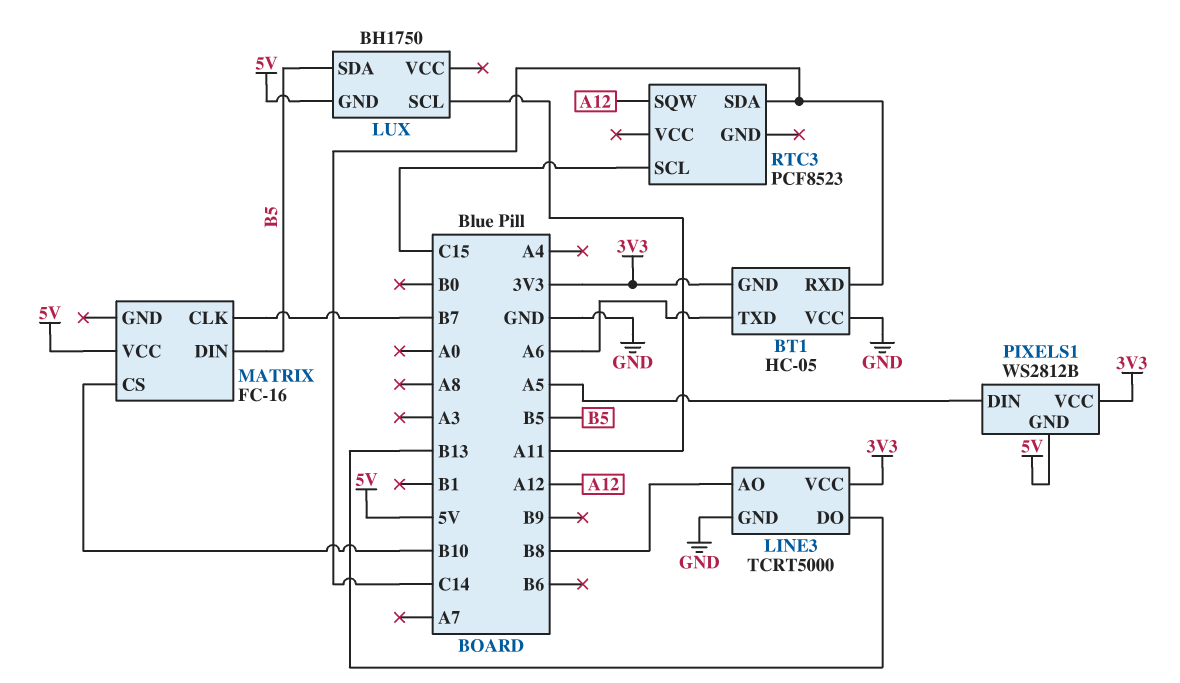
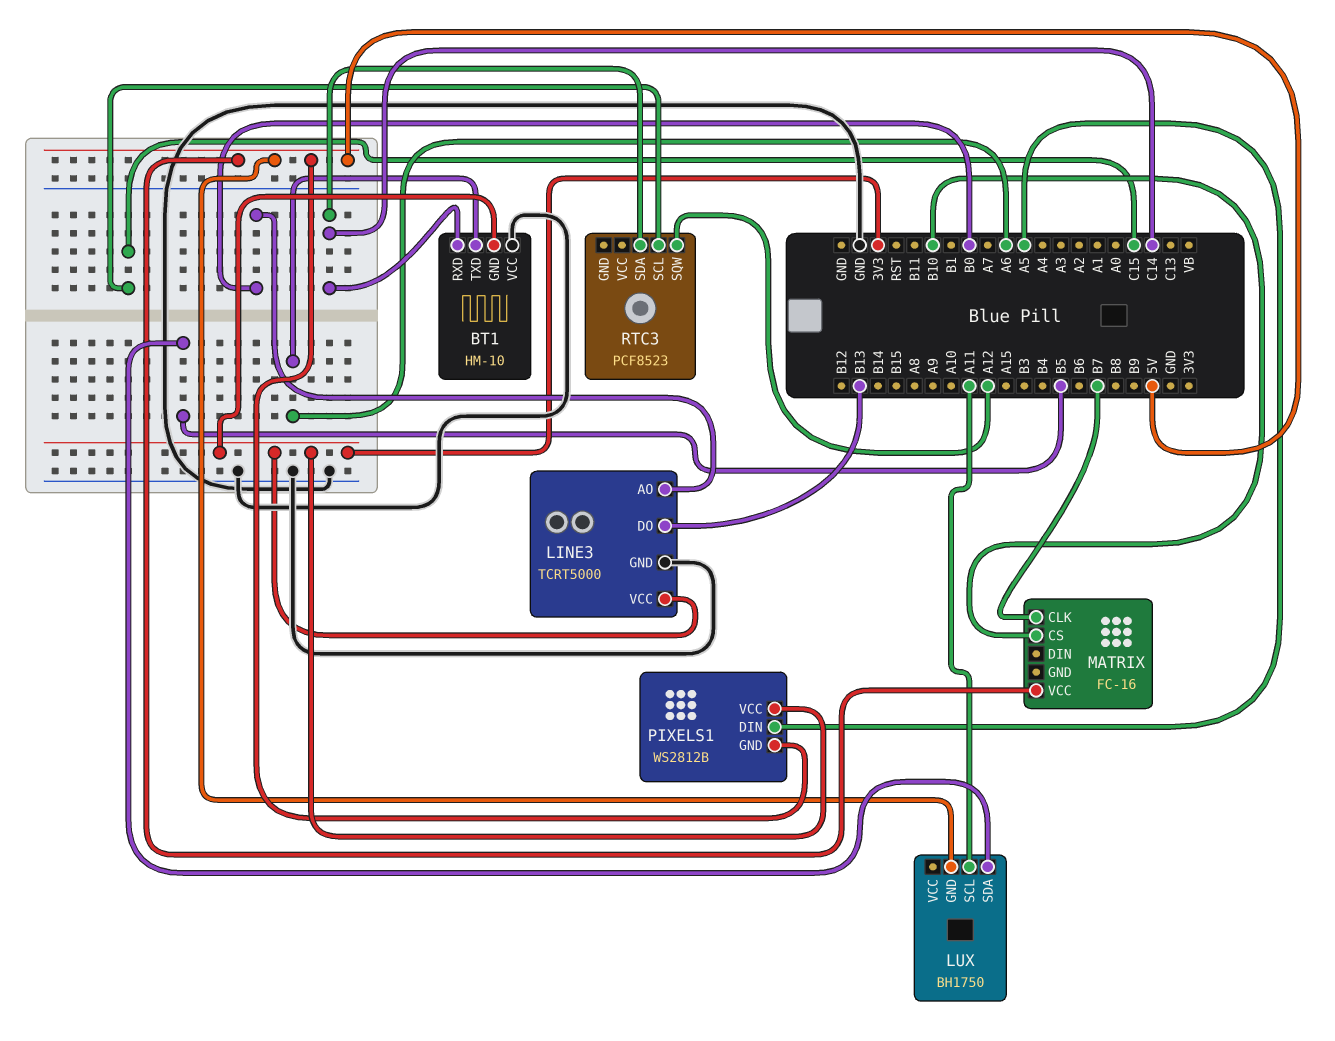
BT1: HC-05 -> HM-10
LINE3 pin AO: B8 -> B0
MATRIX pin DIN: B5 -> none

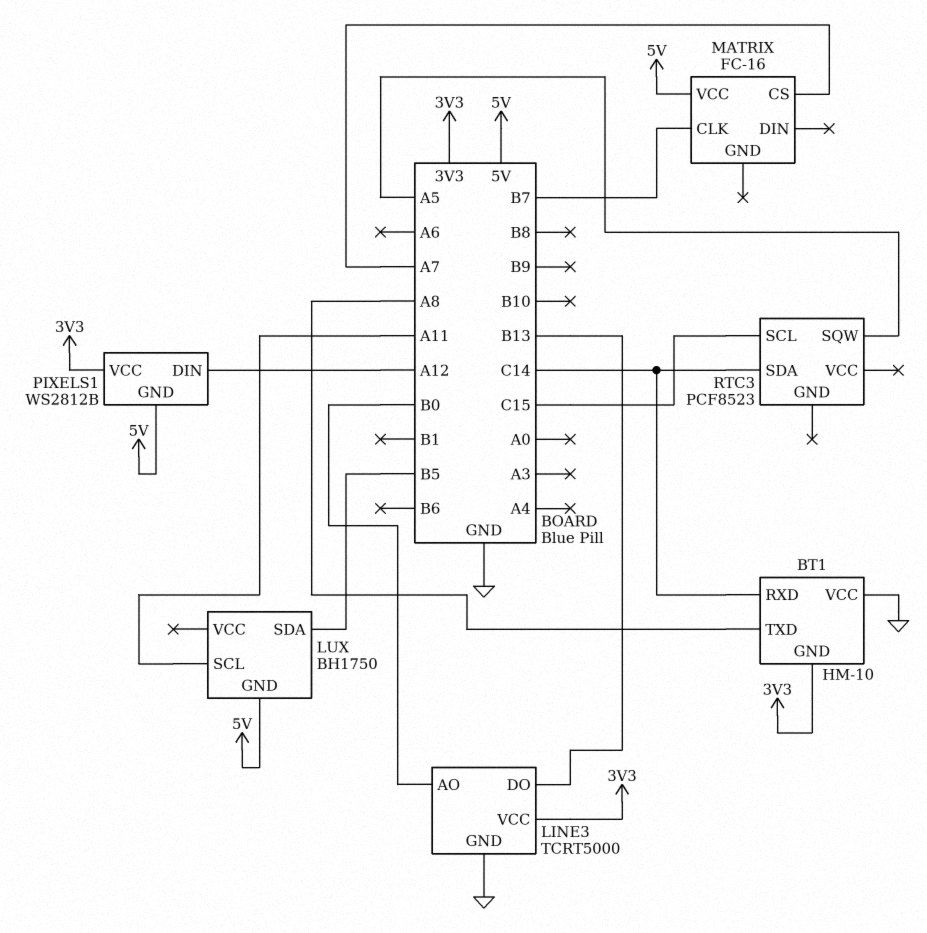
BT1 pin TXD: A6 -> A8
MATRIX pin CS: B10 -> A7
PIXELS1 pin DIN: A5 -> A12
RTC3 pin SQW: A12 -> A5

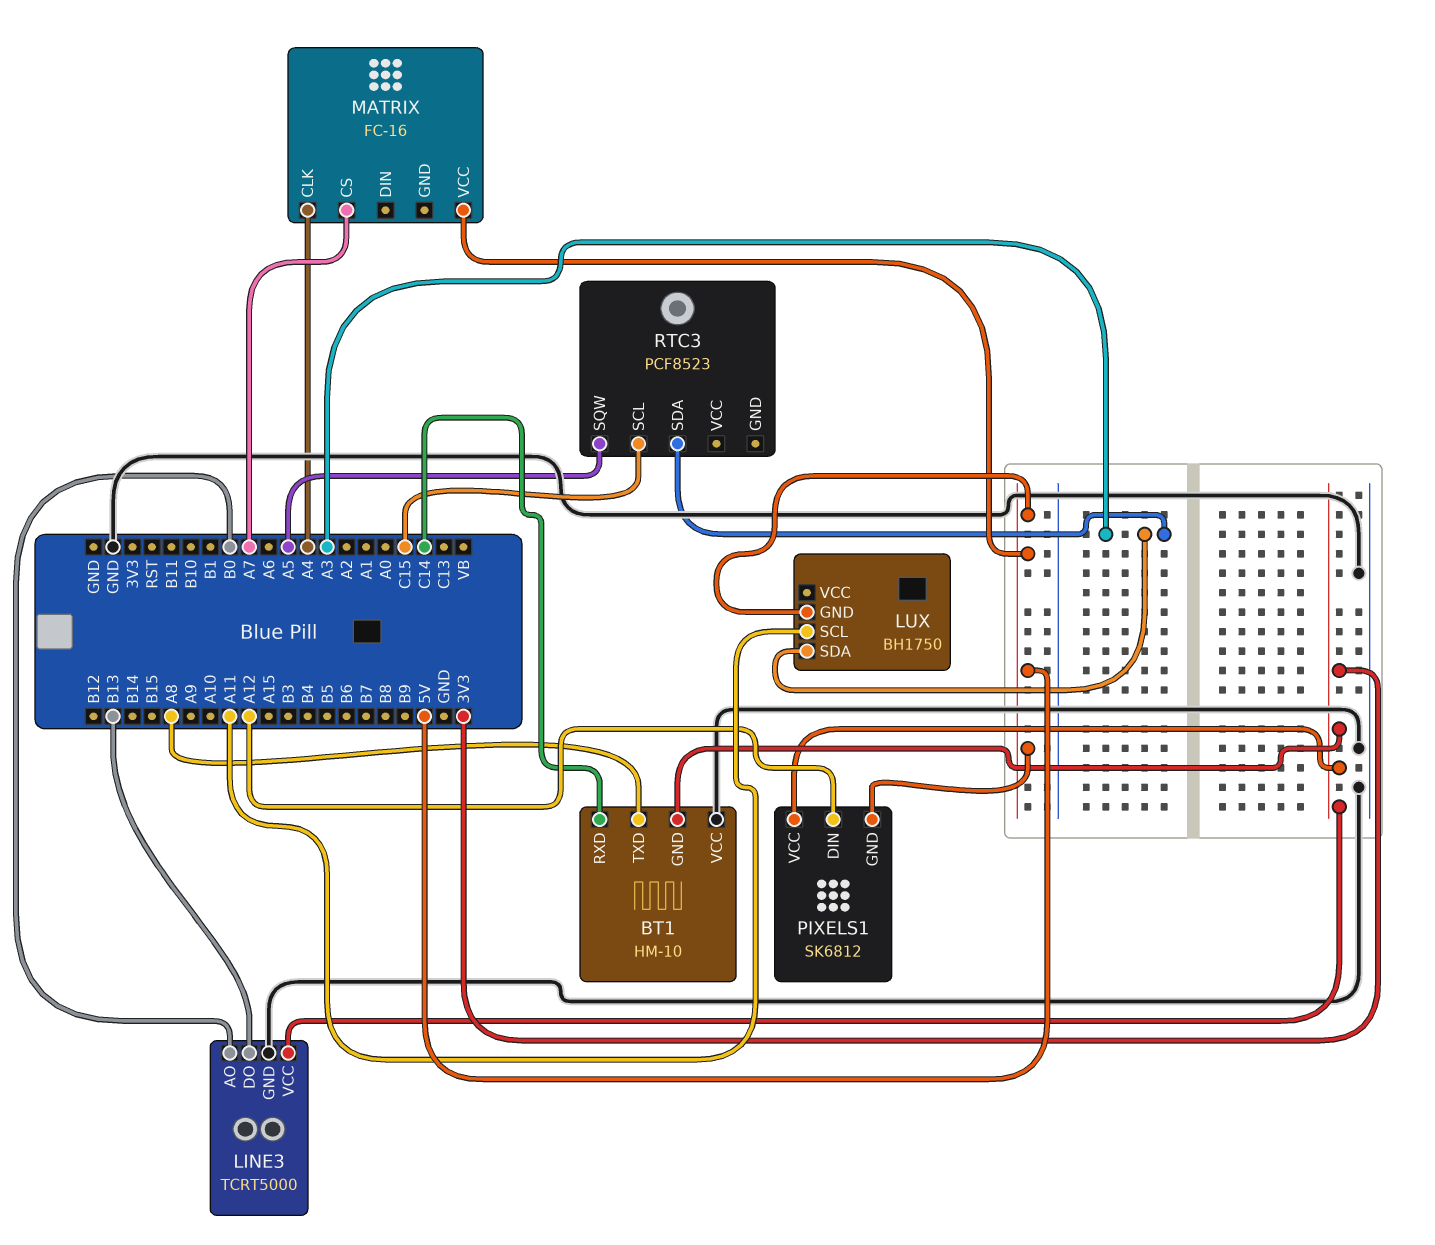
LUX pin SDA: B5 -> A3
MATRIX pin CLK: B7 -> A4
PIXELS1: WS2812B -> SK6812
RTC3 pin SDA: C14 -> A3

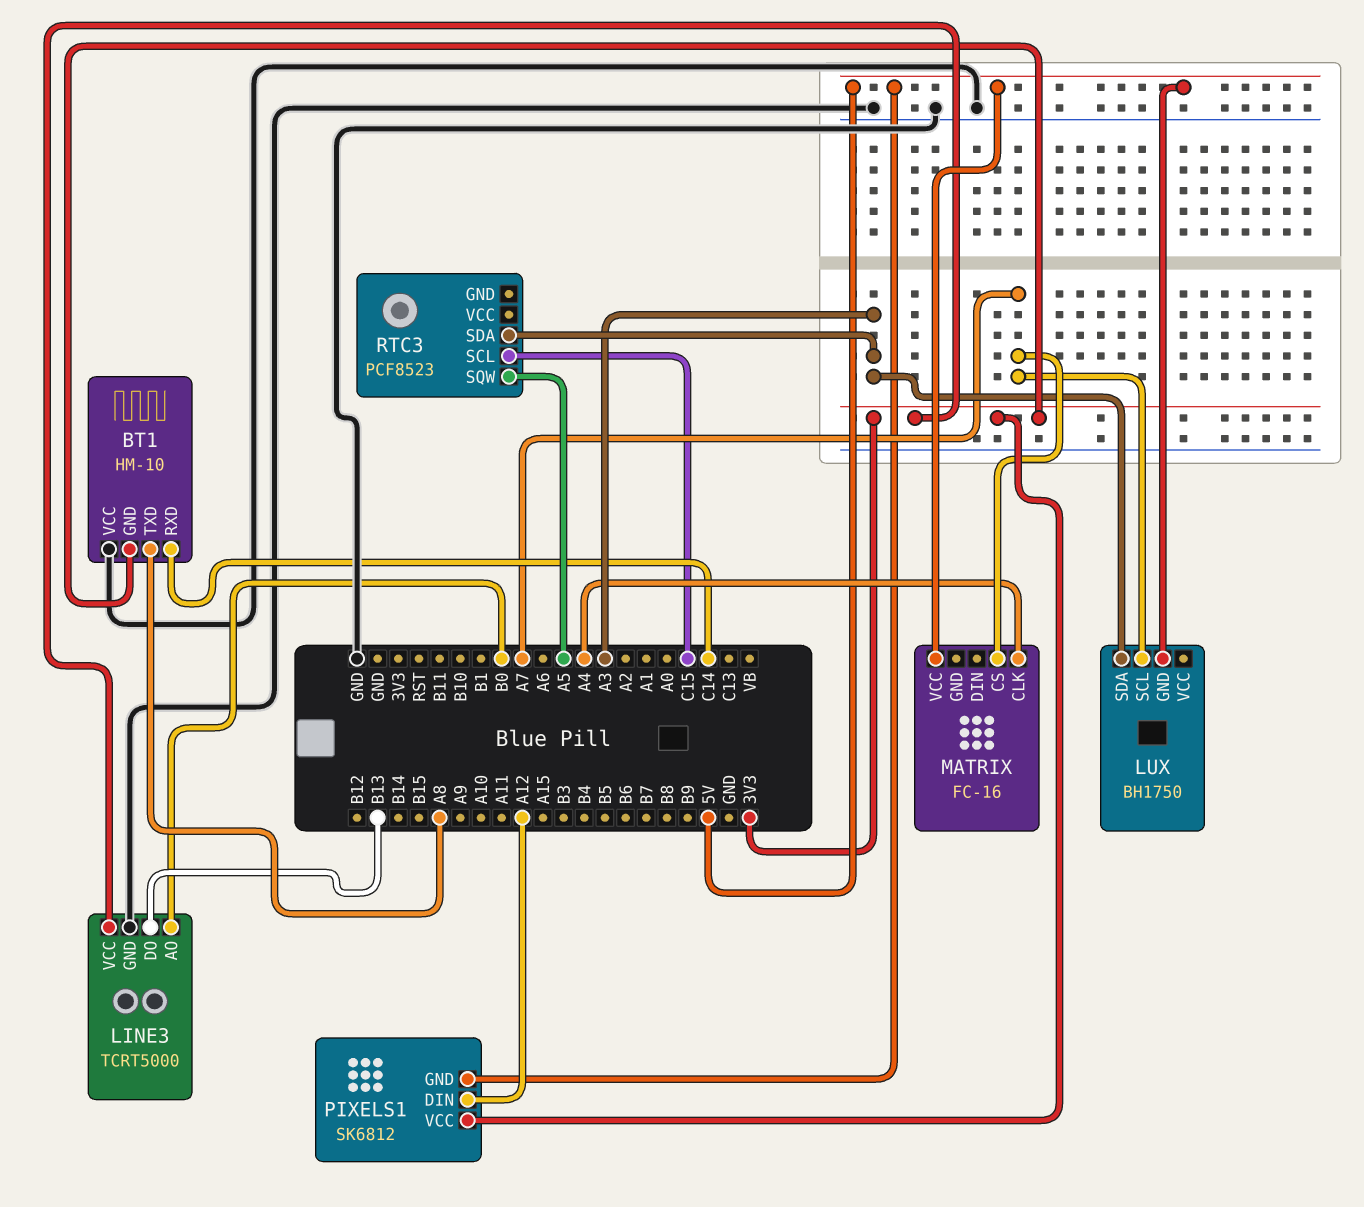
LUX pin SCL: A11 -> A7

